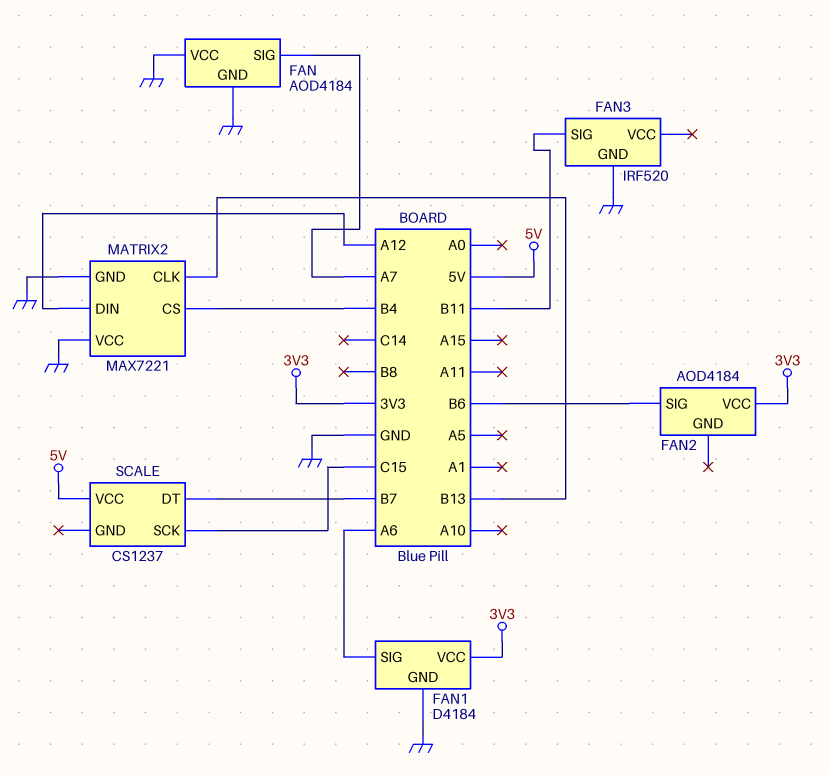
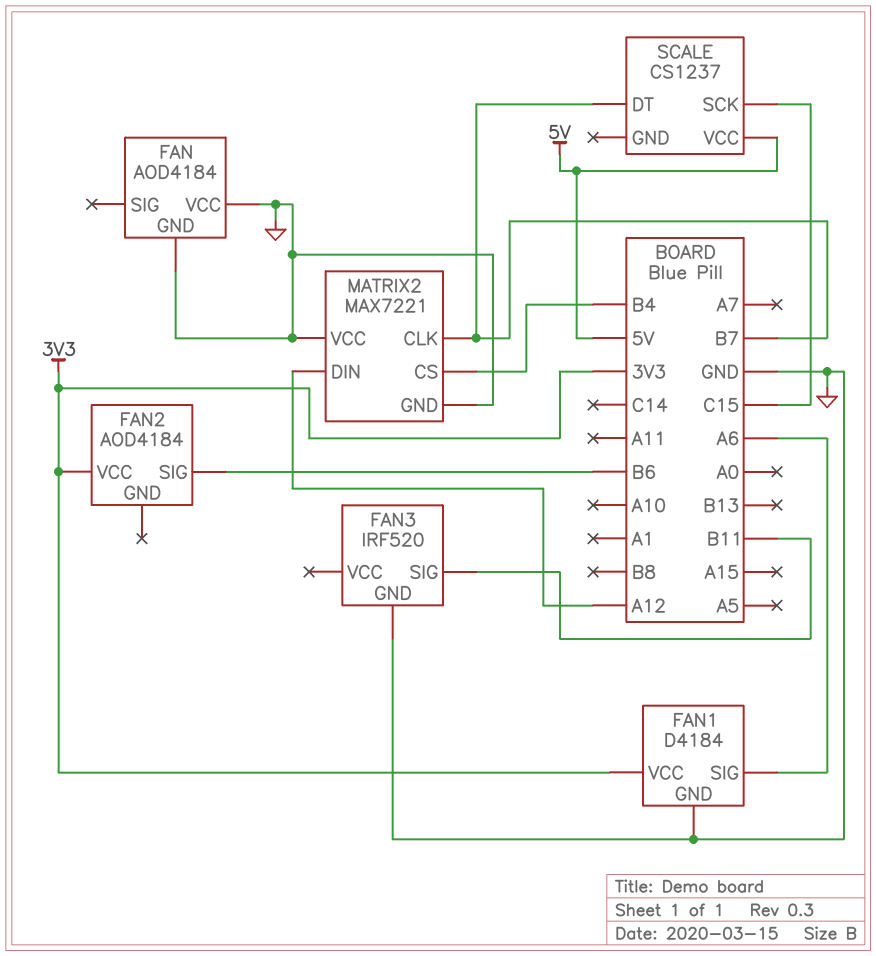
FAN pin SIG: A7 -> none
MATRIX2 pin CLK: B13 -> B7

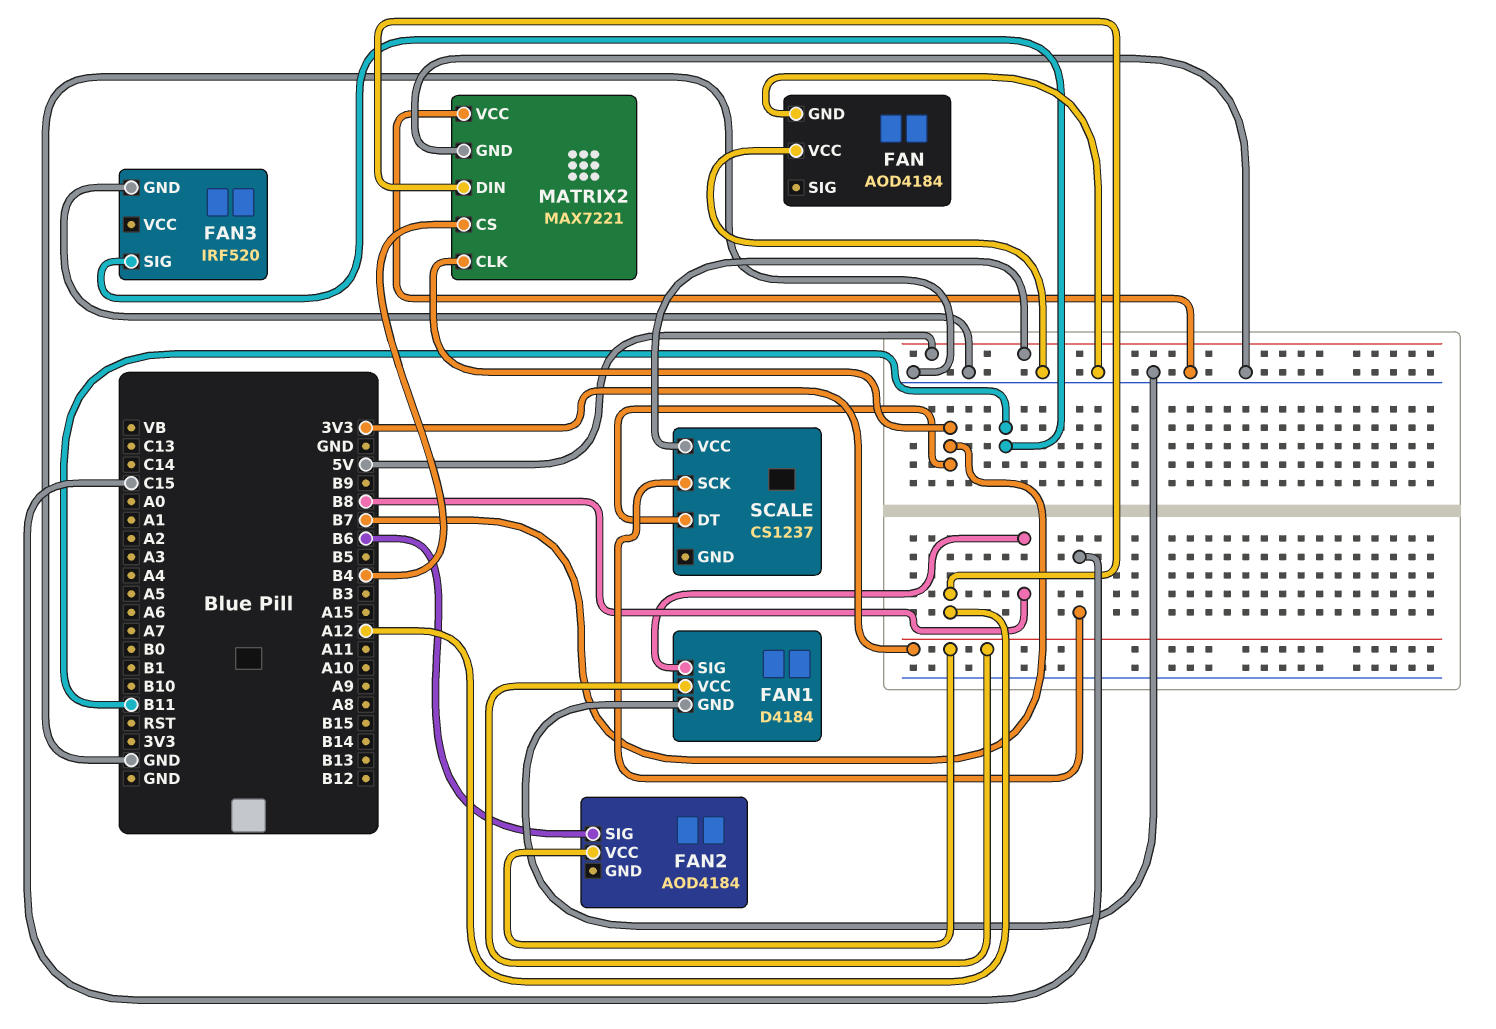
FAN1 pin SIG: A6 -> B8

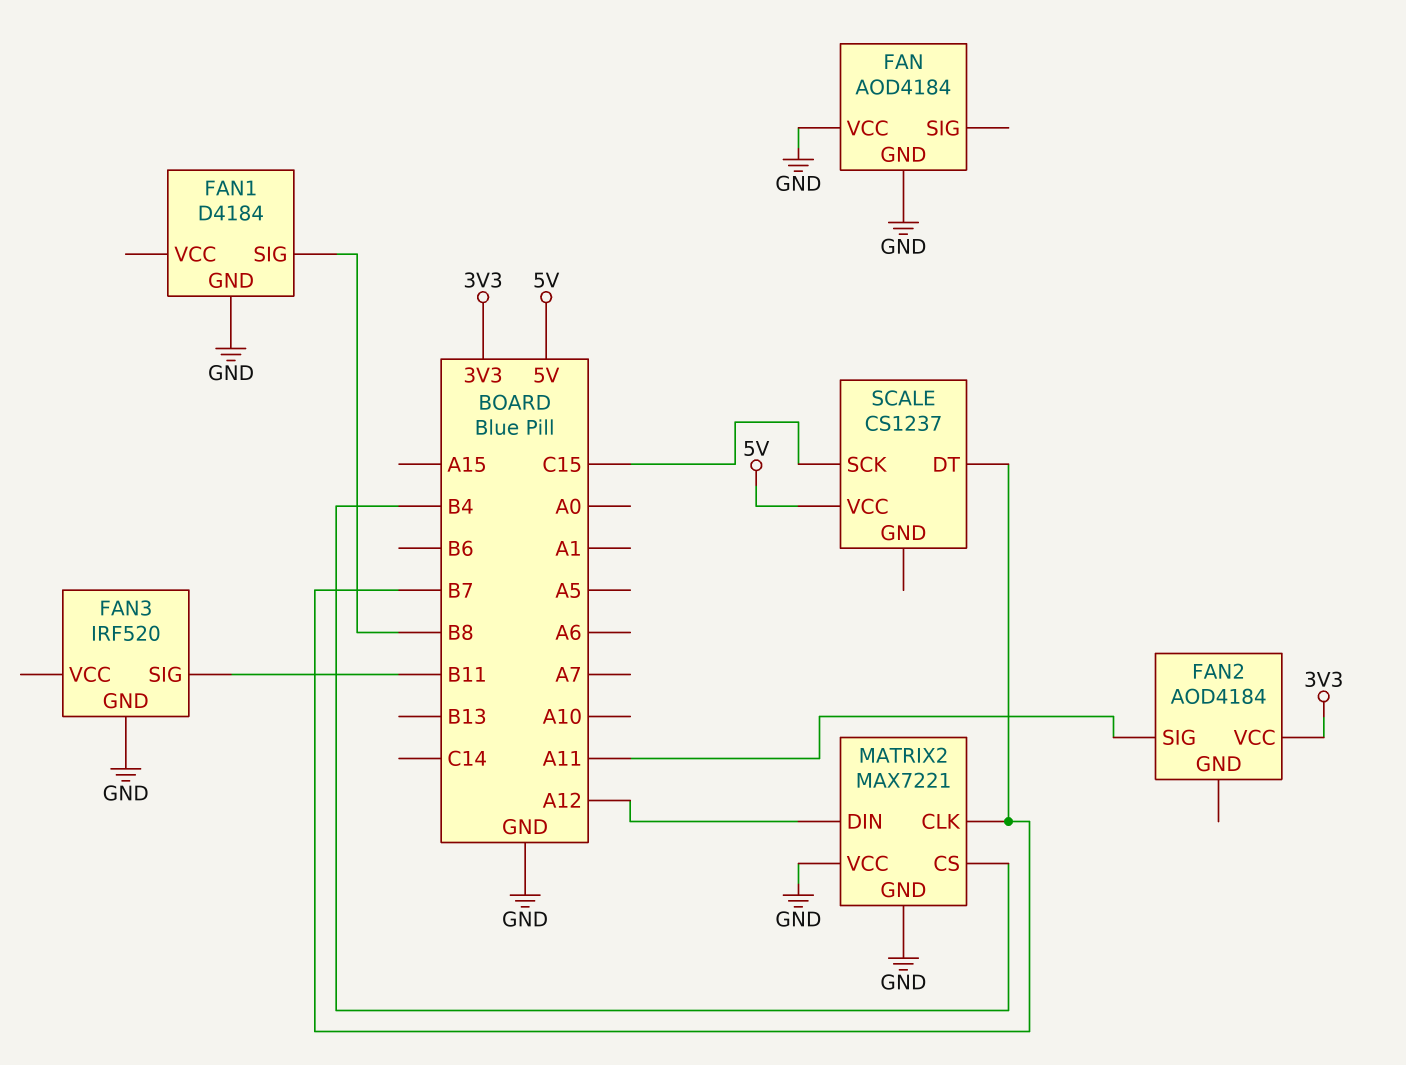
FAN1 pin VCC: 3V3 -> none
FAN2 pin SIG: B6 -> A11

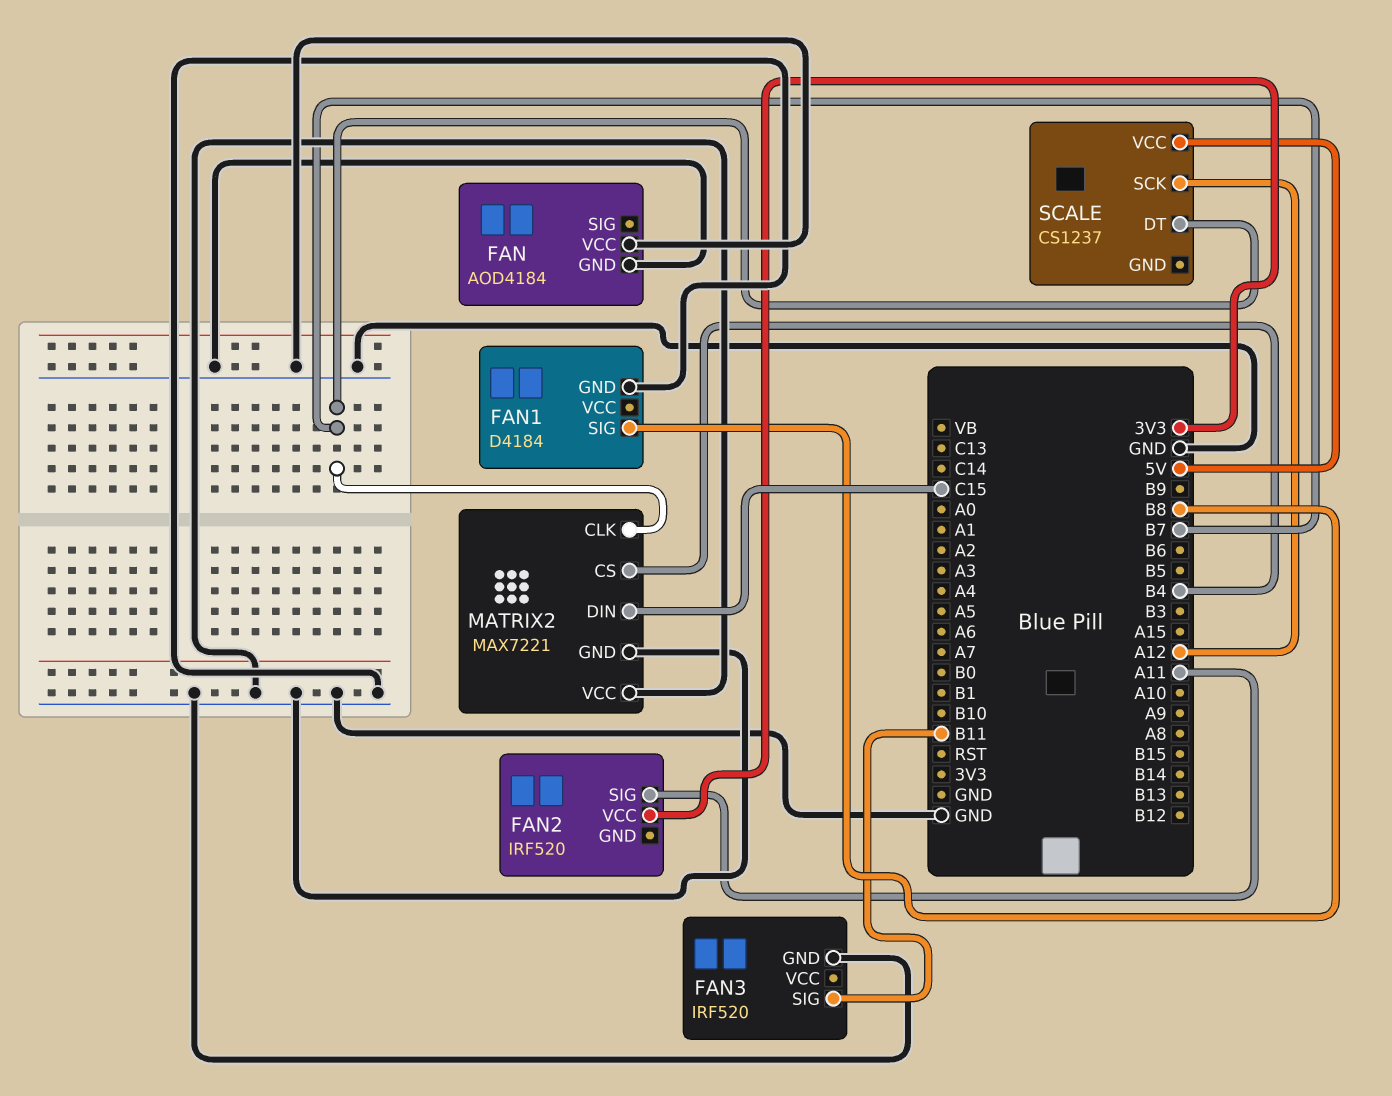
FAN2: AOD4184 -> IRF520
MATRIX2 pin DIN: A12 -> C15
SCALE pin SCK: C15 -> A12

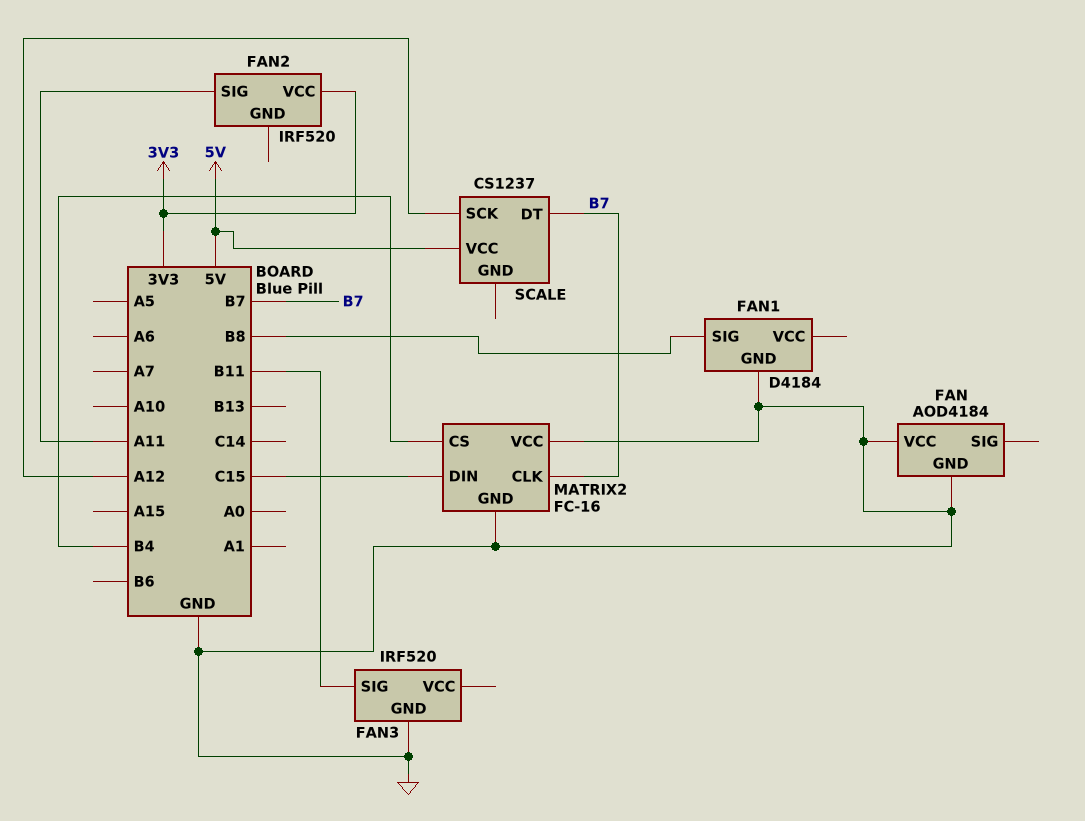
MATRIX2: MAX7221 -> FC-16

